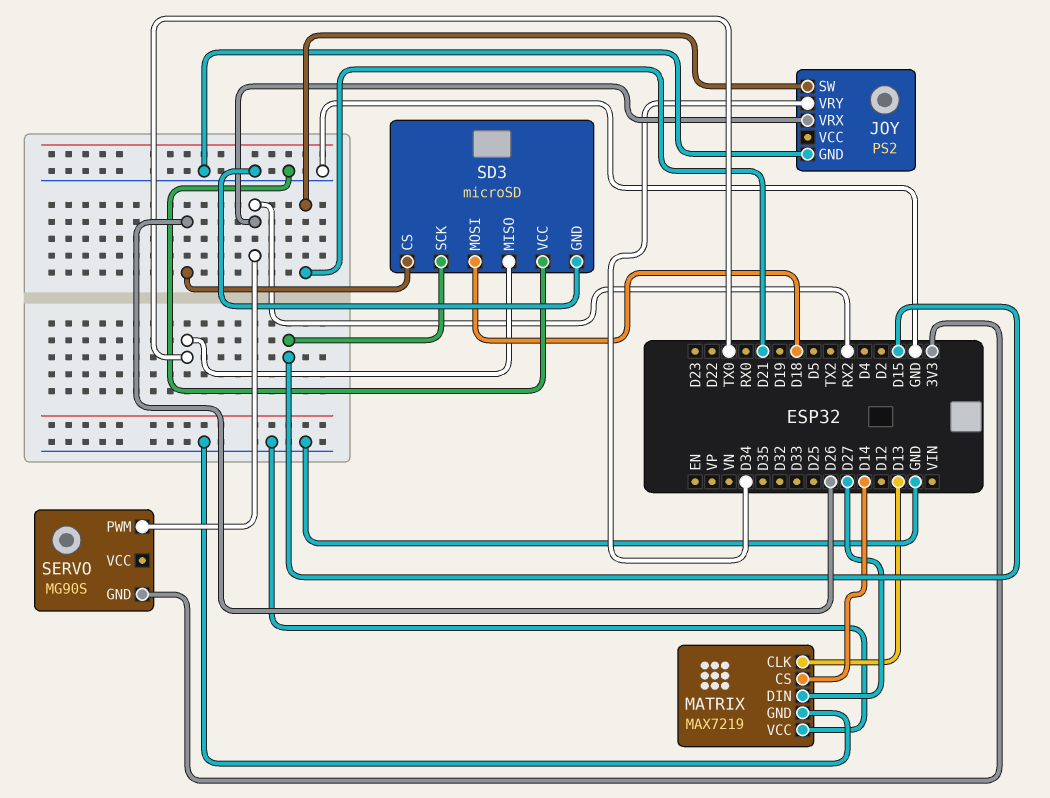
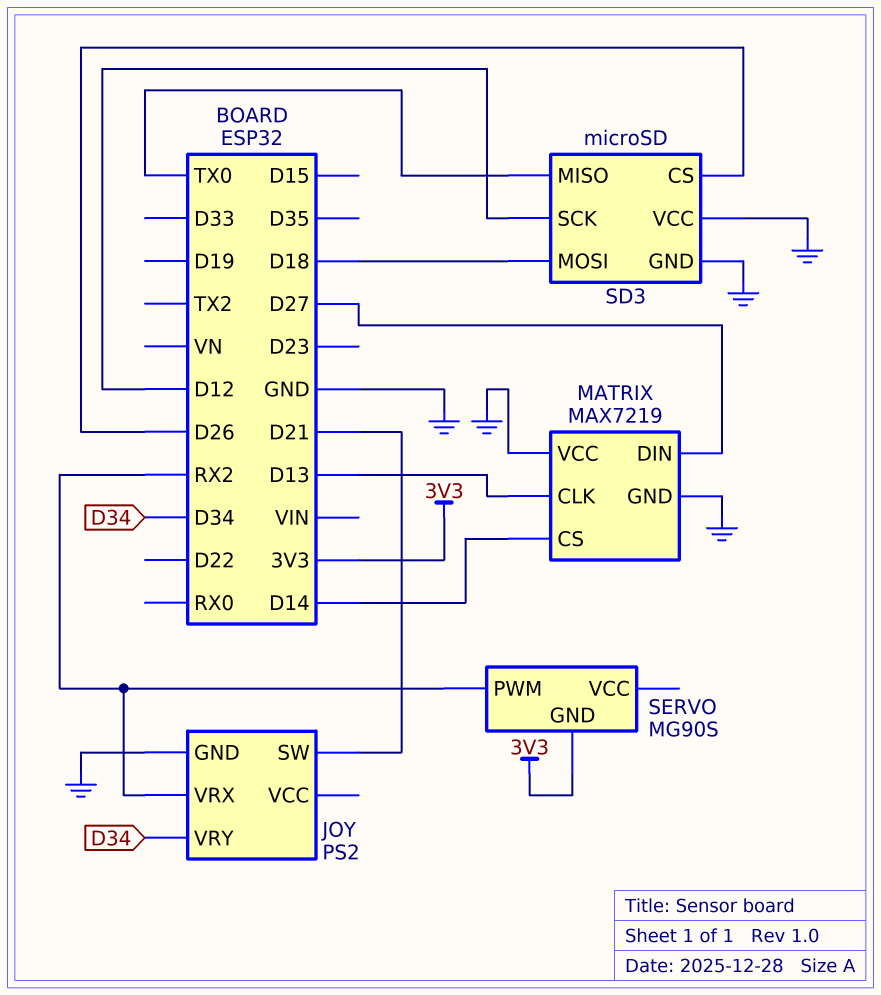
SD3 pin SCK: D15 -> D12

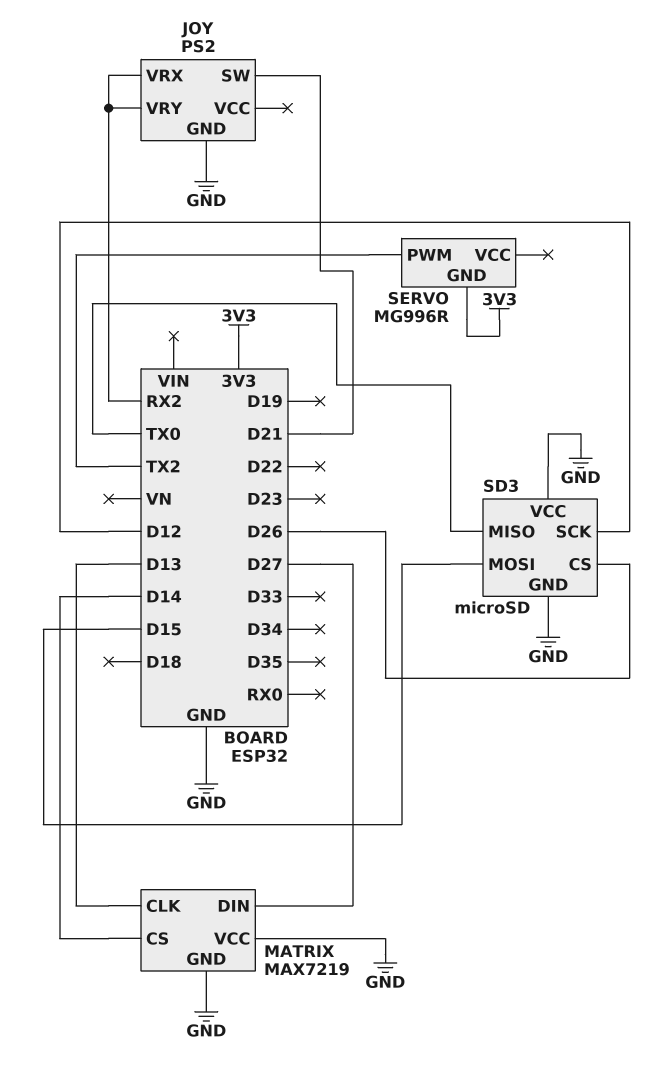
JOY pin VRY: D34 -> RX2
SD3 pin MOSI: D18 -> D15
SERVO: MG90S -> MG996R
SERVO pin PWM: RX2 -> TX2

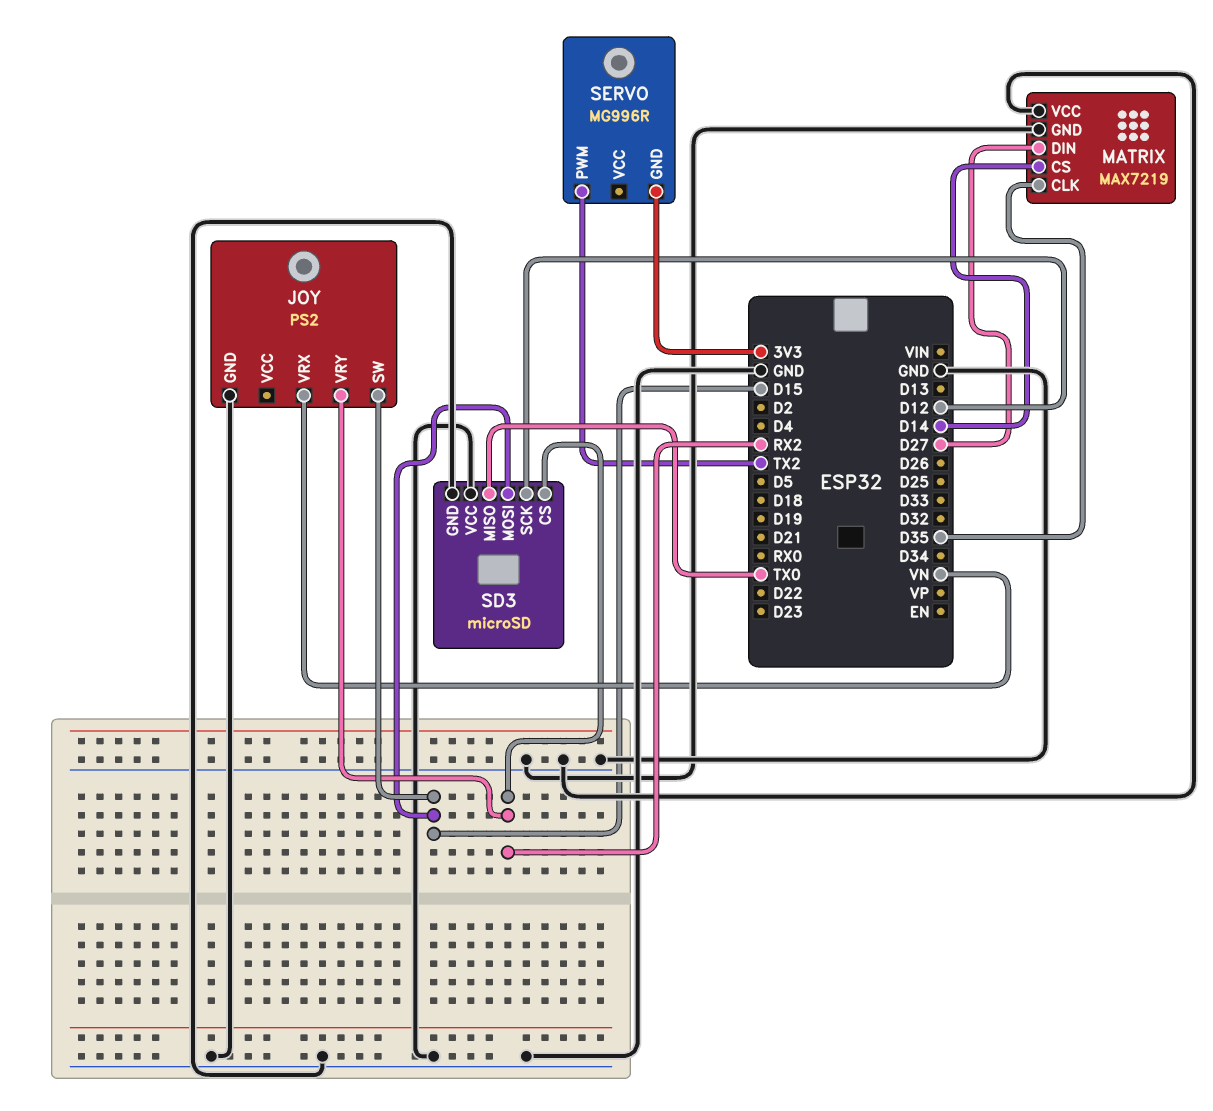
JOY pin SW: D21 -> D15
JOY pin VRX: RX2 -> VN
MATRIX pin CLK: D13 -> D35
SD3 pin CS: D26 -> RX2

